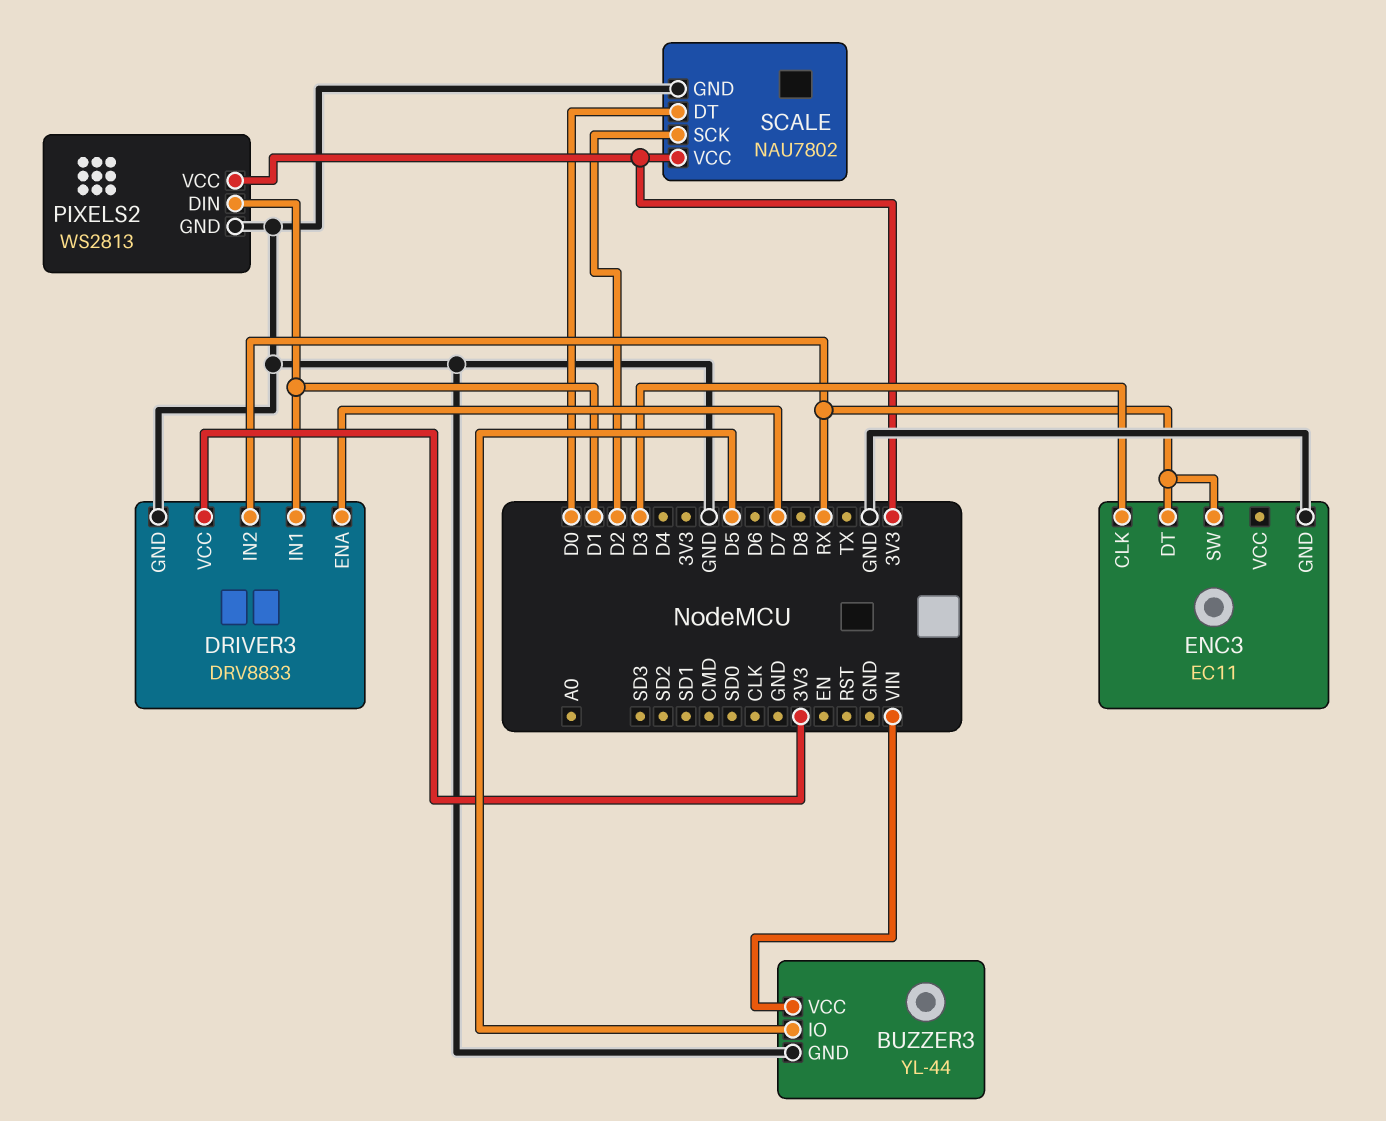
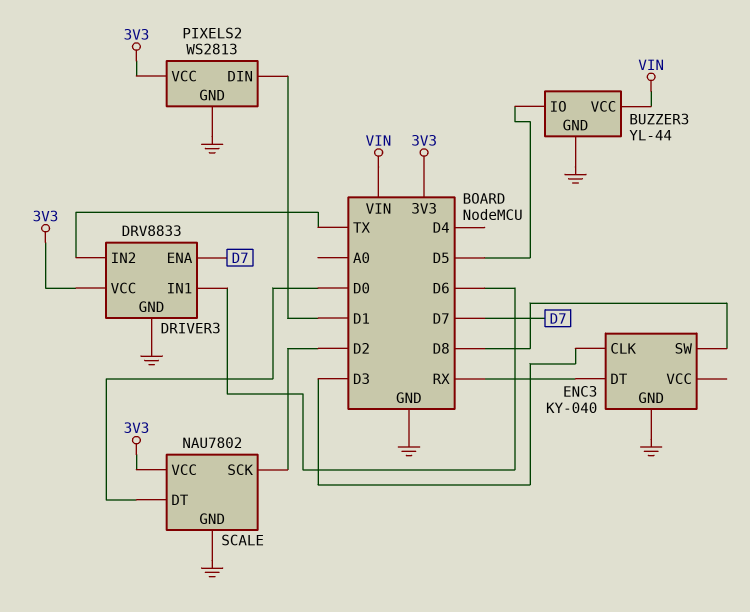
DRIVER3 pin IN1: D1 -> D6
DRIVER3 pin IN2: RX -> TX
ENC3: EC11 -> KY-040
ENC3 pin SW: RX -> D8

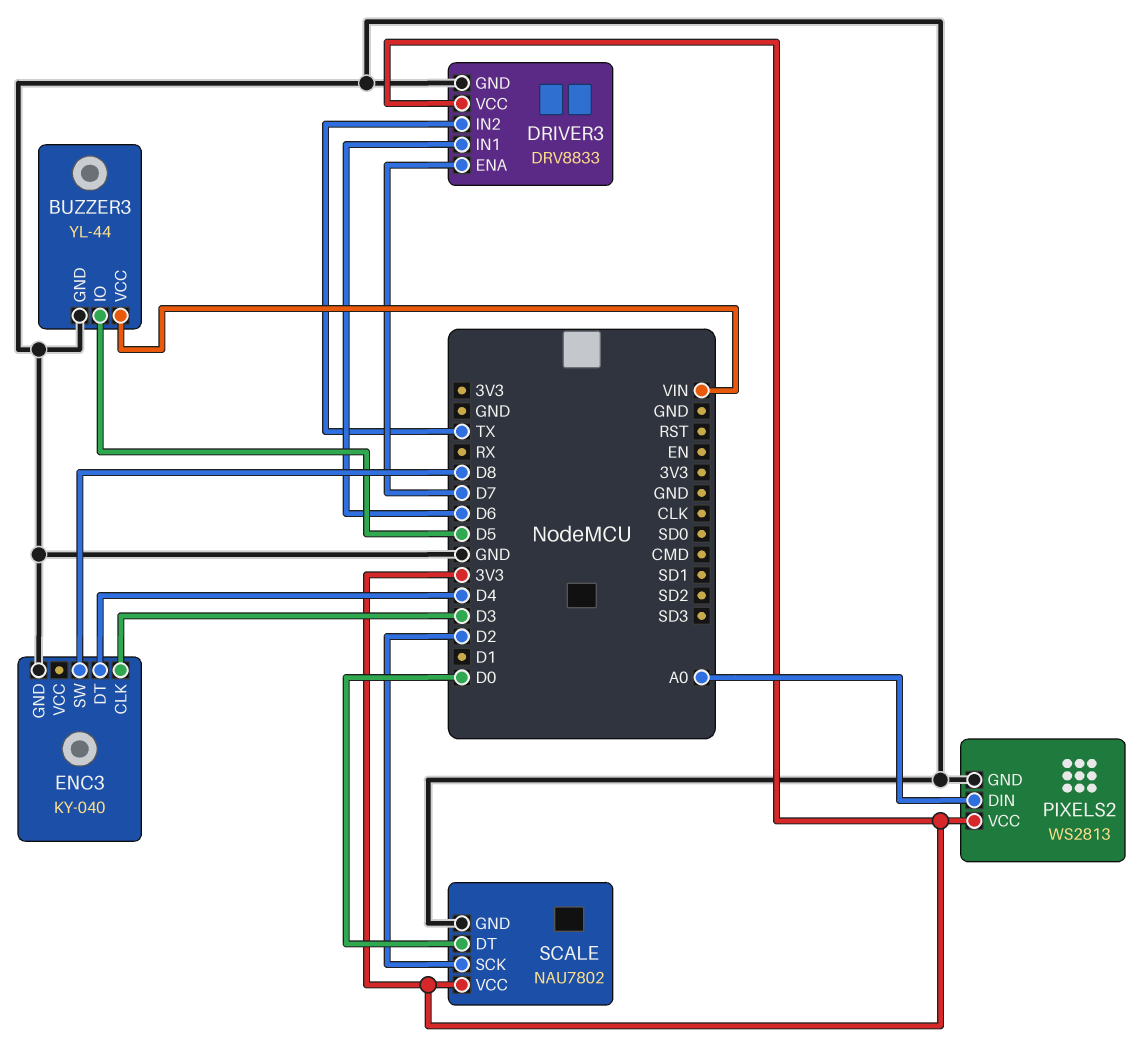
ENC3 pin DT: RX -> D4
PIXELS2 pin DIN: D1 -> A0

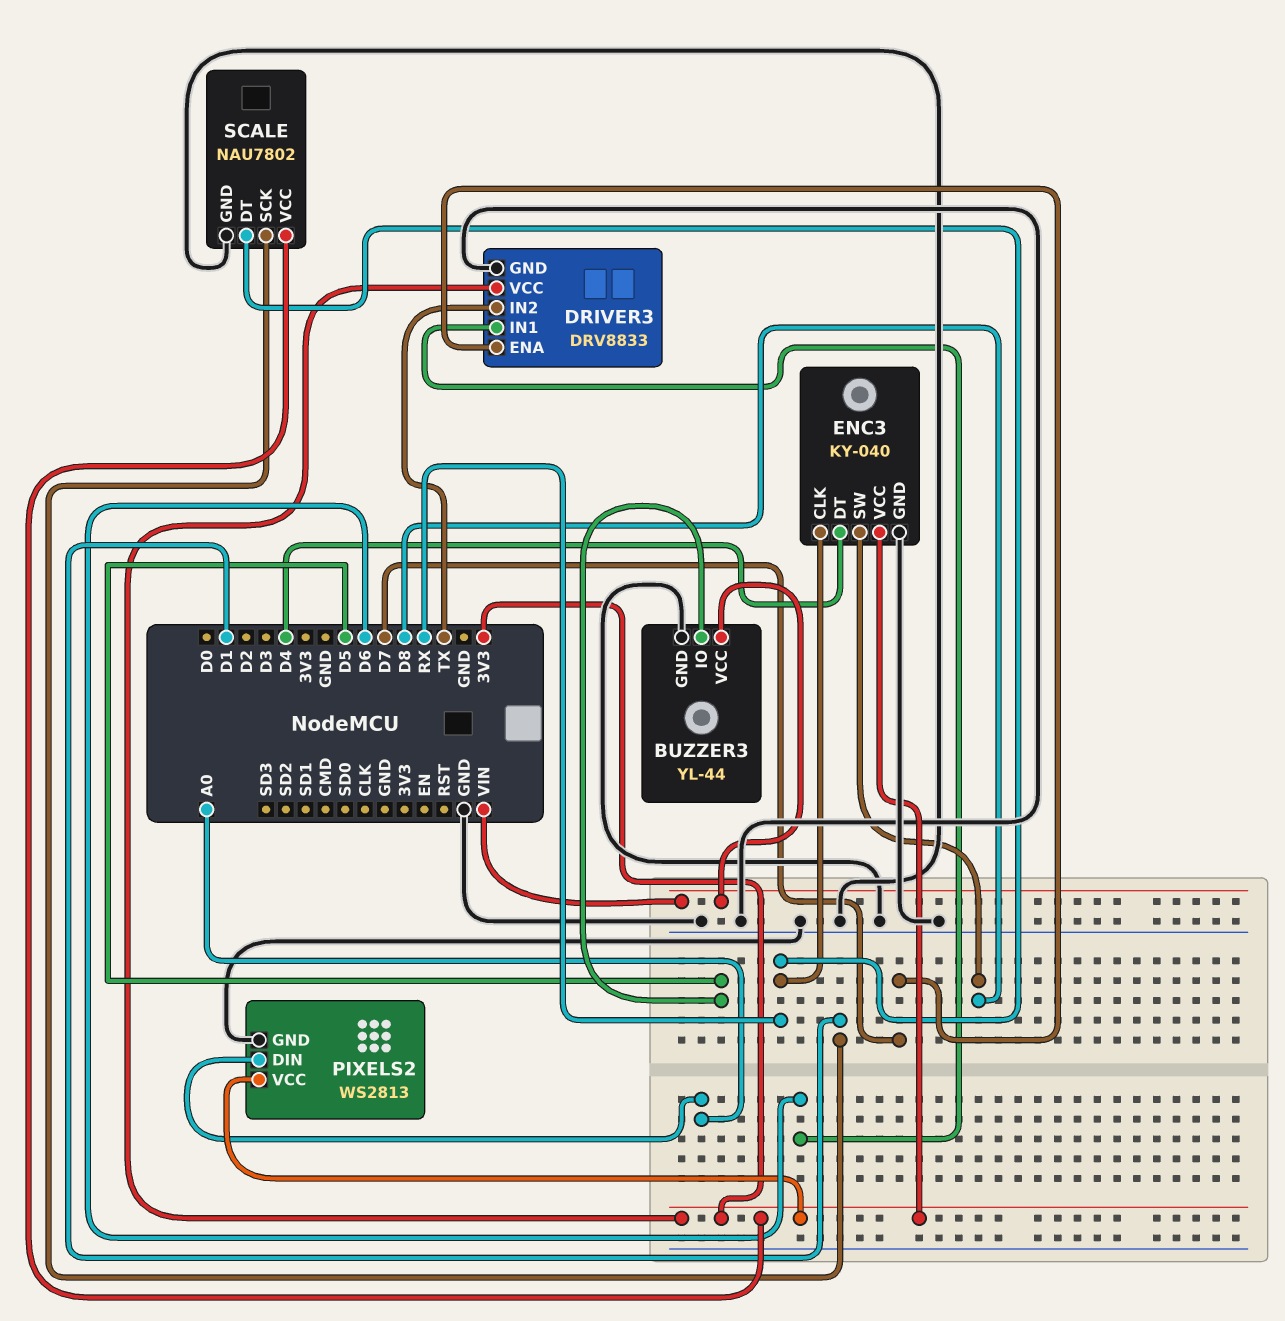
ENC3 pin CLK: D3 -> RX
ENC3 pin VCC: none -> 3V3
SCALE pin DT: D0 -> RX
SCALE pin SCK: D2 -> D1

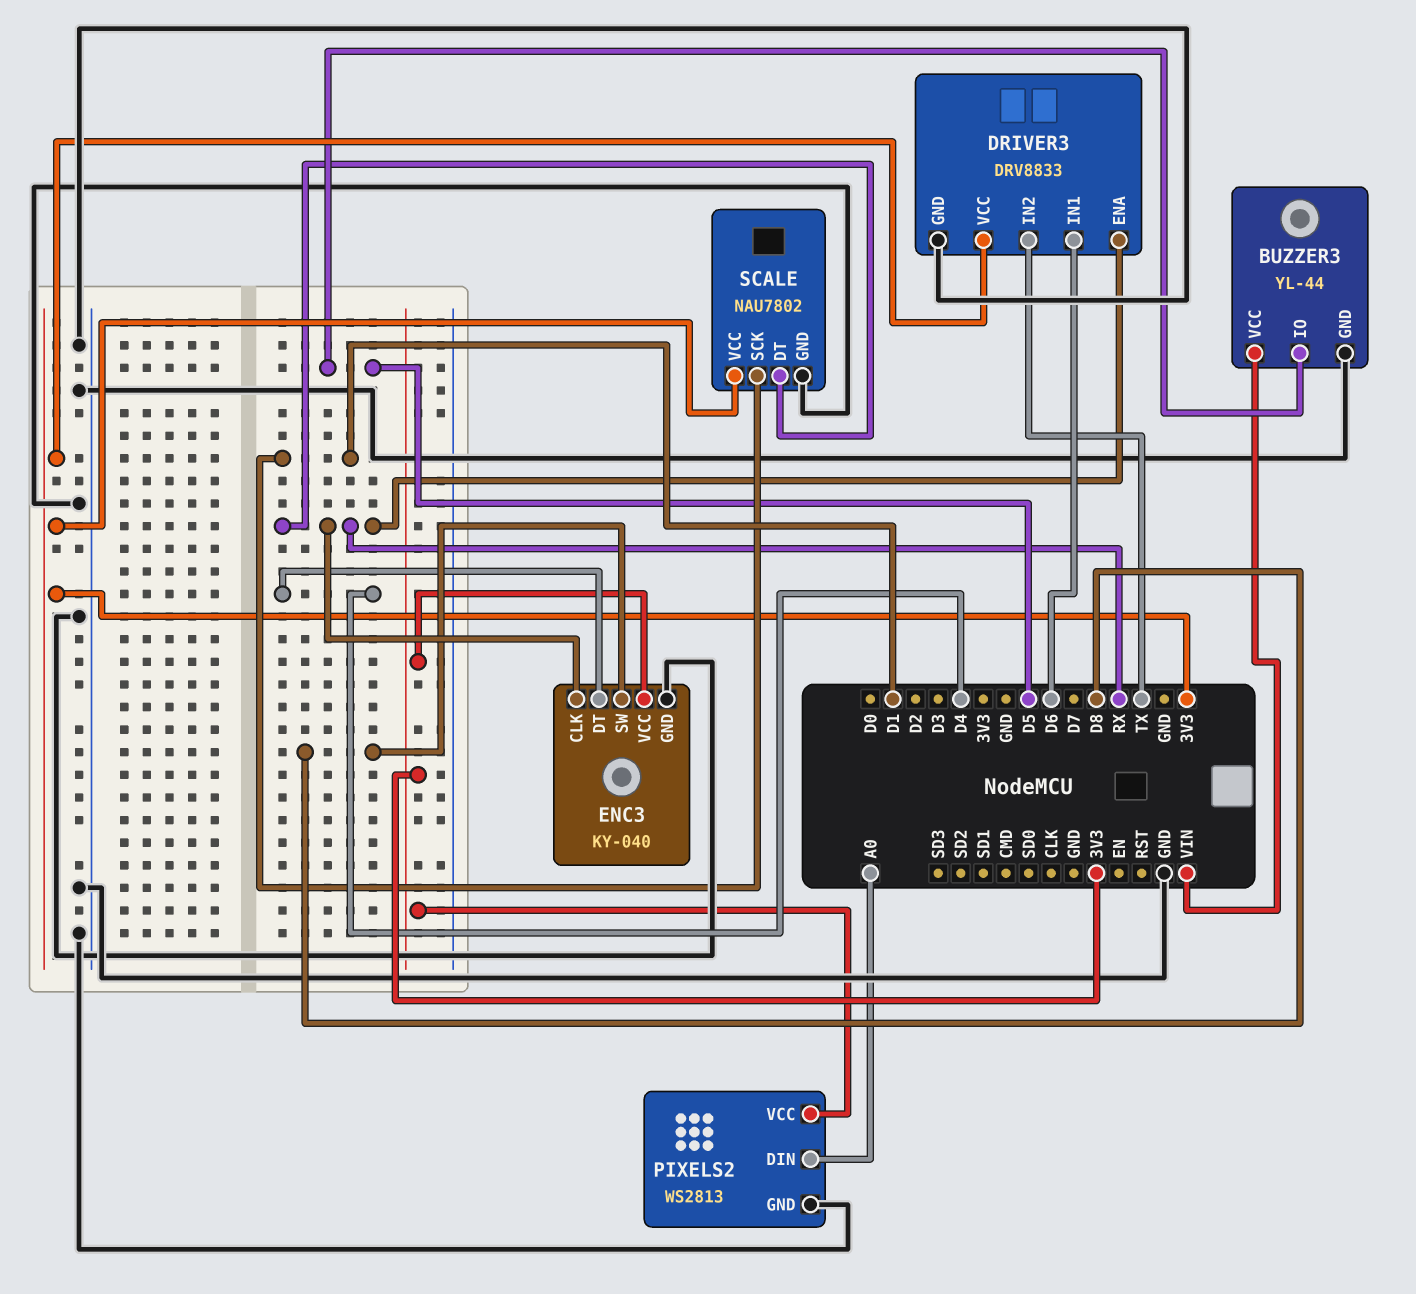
DRIVER3 pin ENA: D7 -> RX

